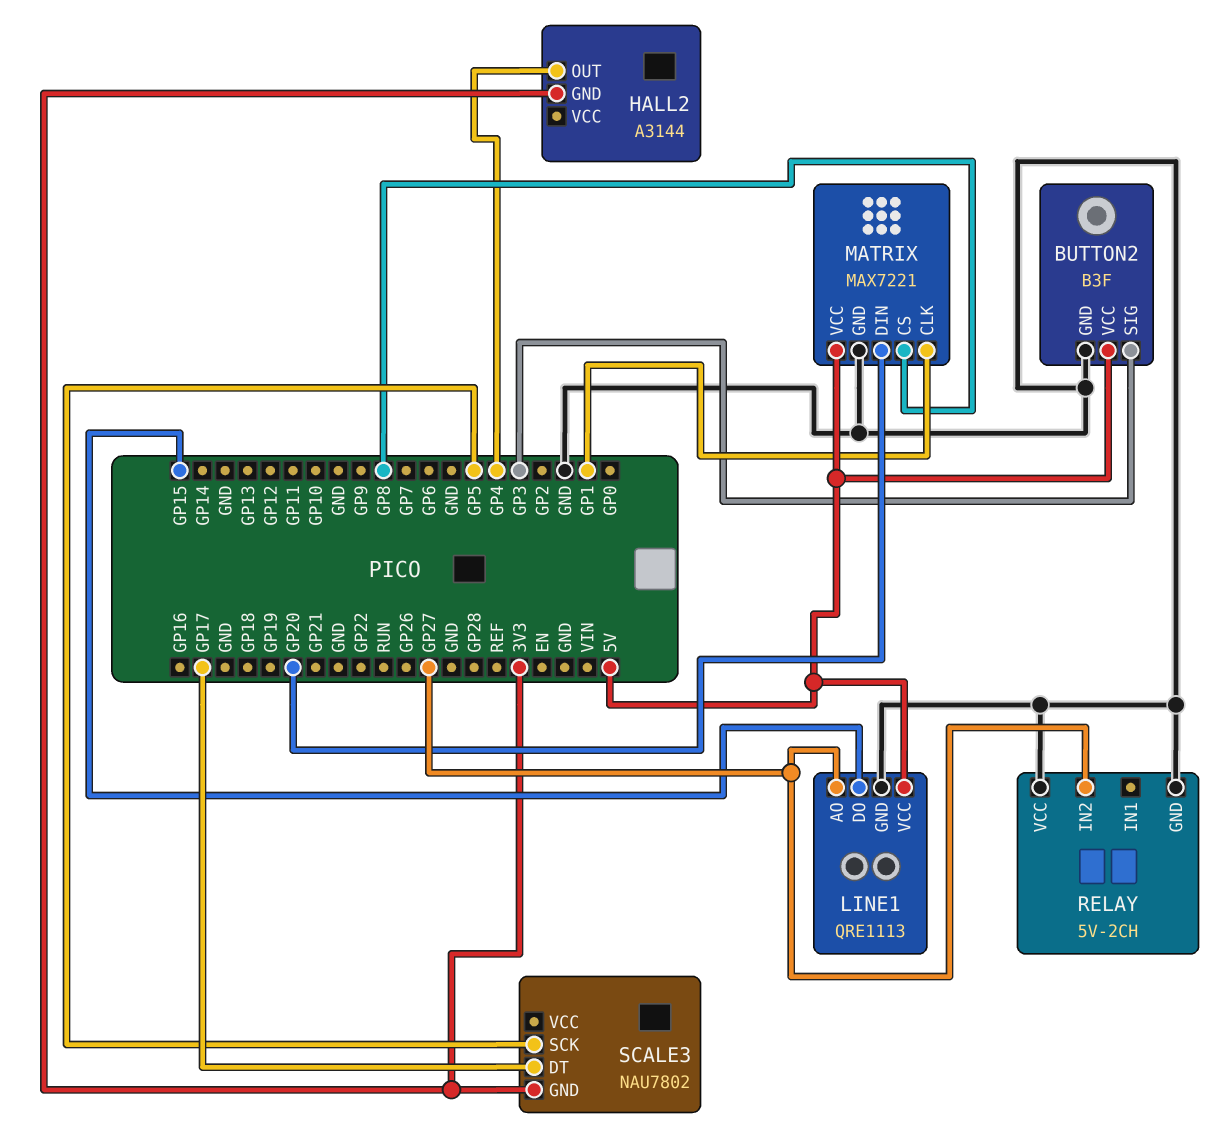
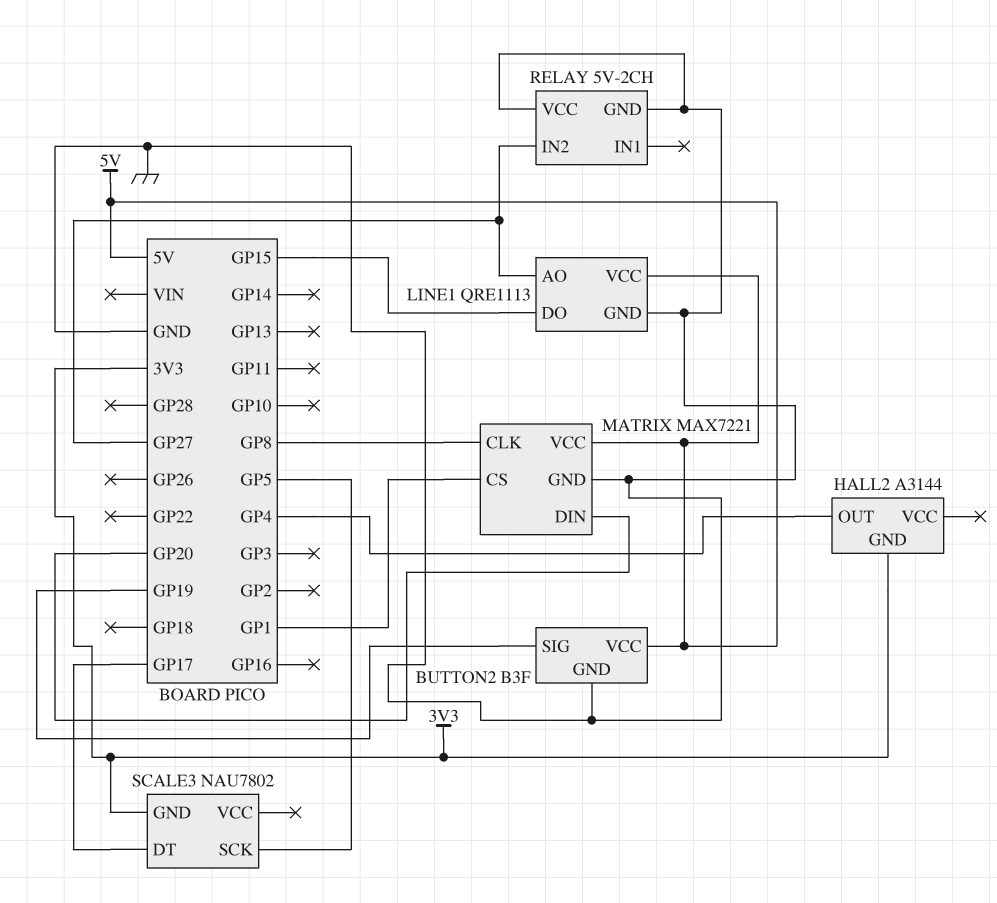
BUTTON2 pin SIG: GP3 -> GP19
MATRIX pin CLK: GP1 -> GP8
MATRIX pin CS: GP8 -> GP1

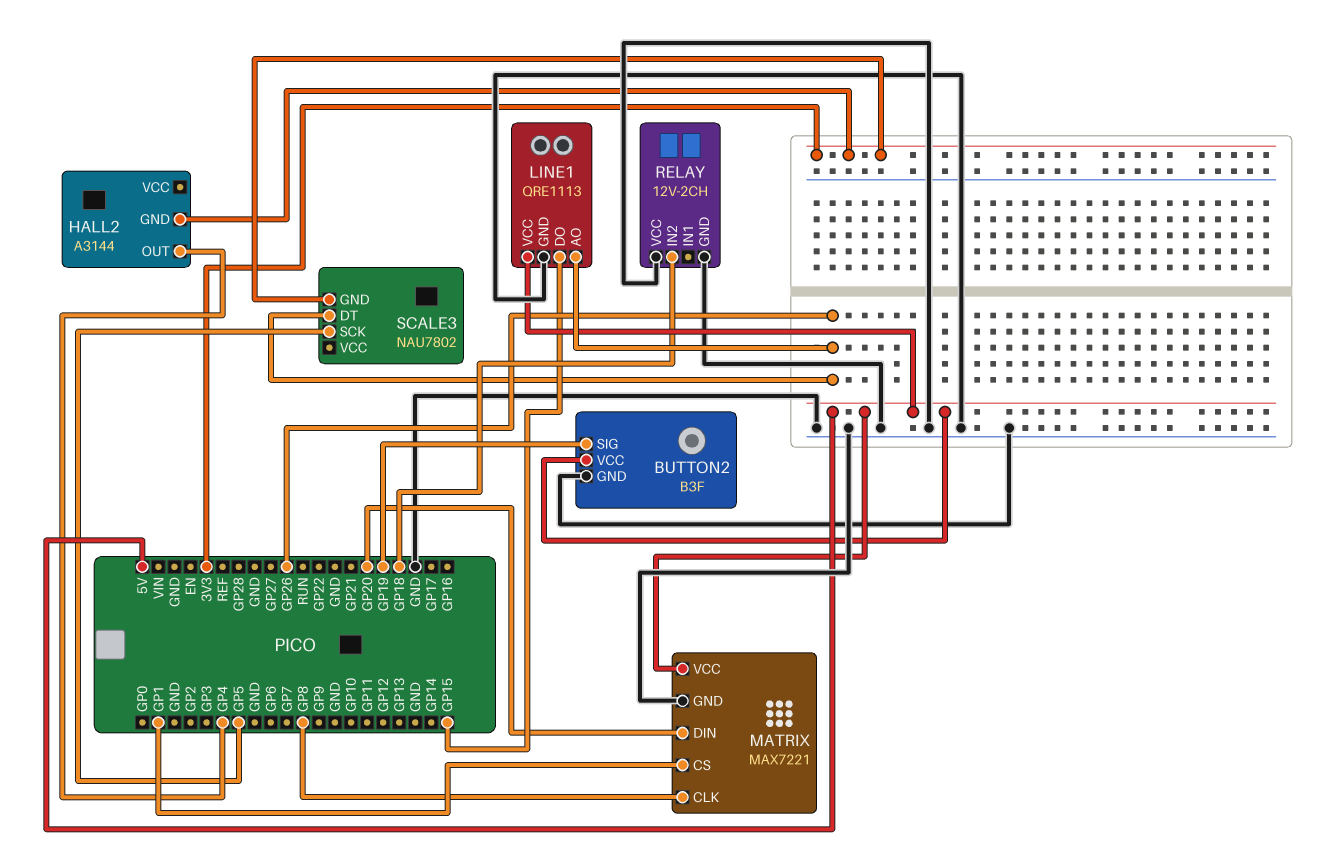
LINE1 pin AO: GP27 -> GP26
RELAY: 5V-2CH -> 12V-2CH
RELAY pin IN2: GP27 -> GP18
SCALE3 pin DT: GP17 -> GP26

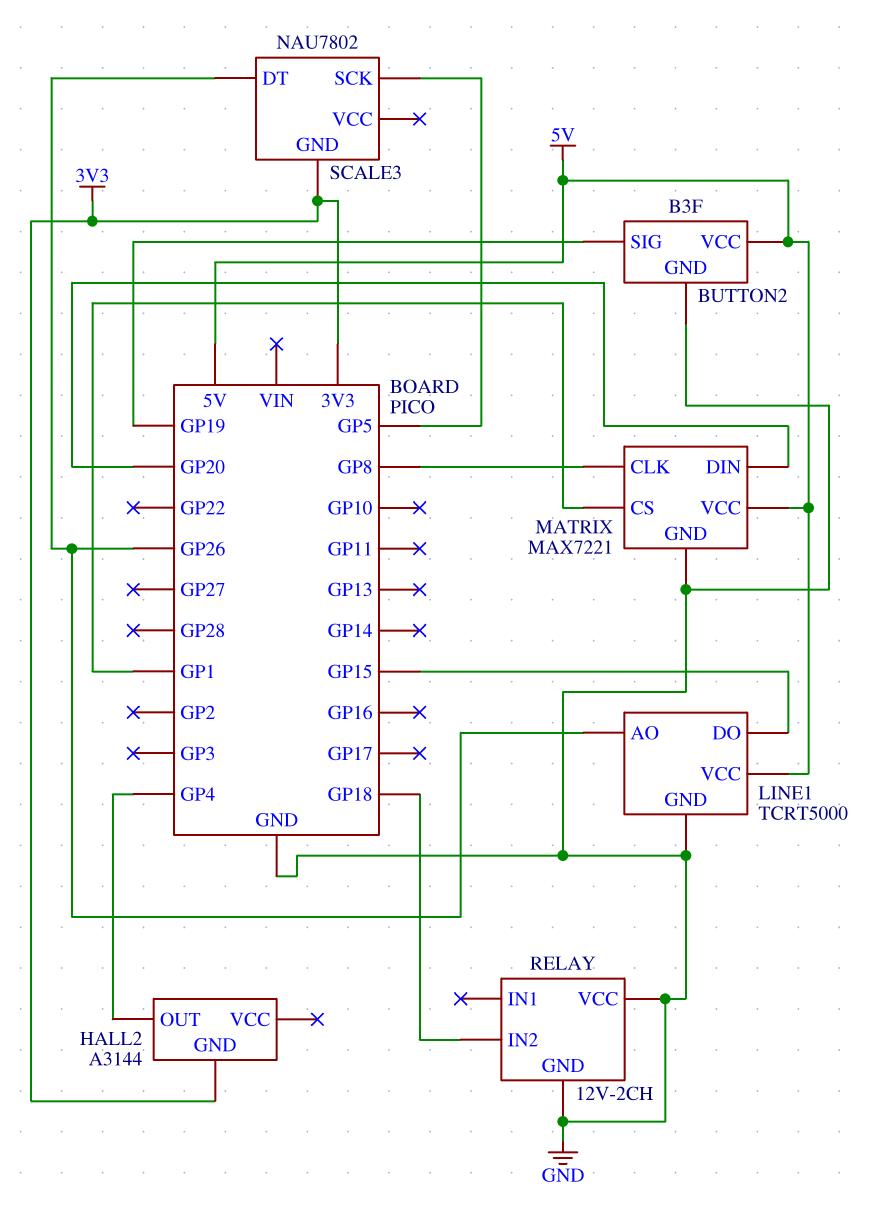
LINE1: QRE1113 -> TCRT5000

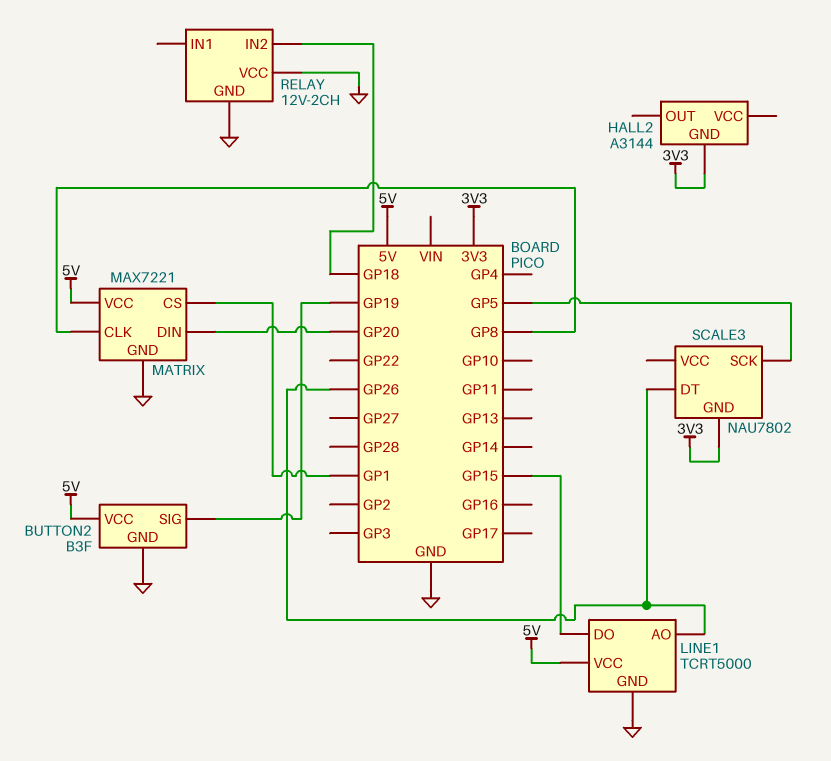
HALL2 pin OUT: GP4 -> none

